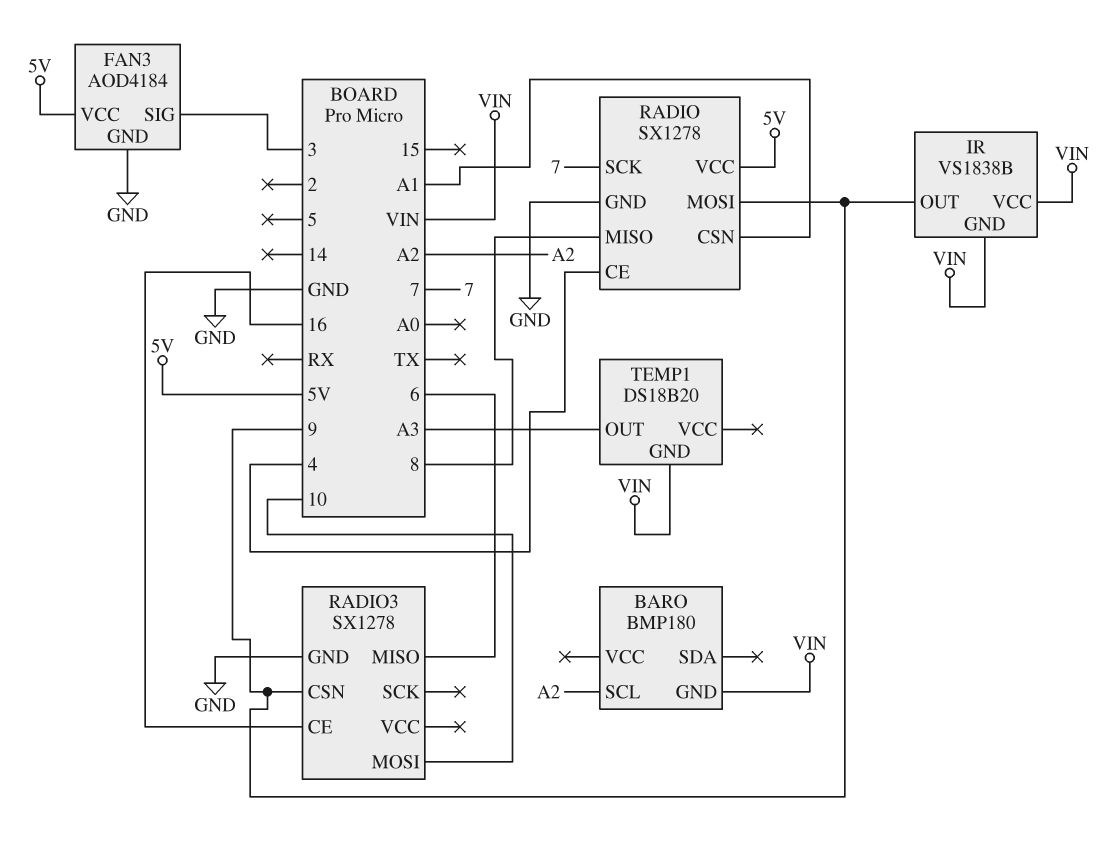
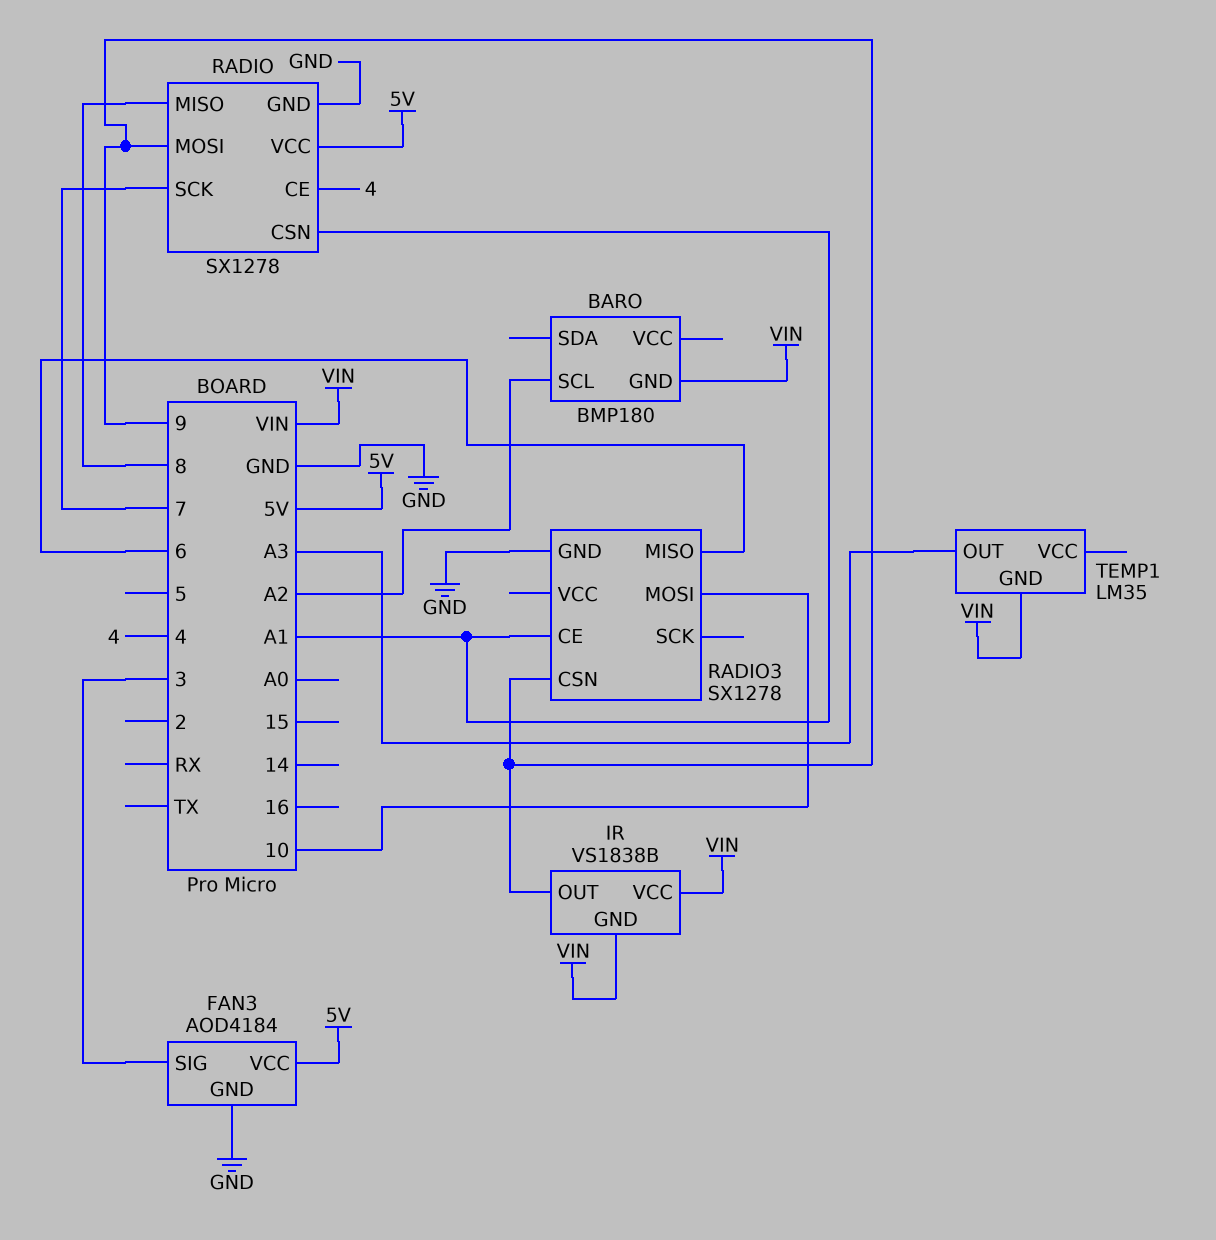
RADIO3 pin CE: 16 -> A1
TEMP1: DS18B20 -> LM35

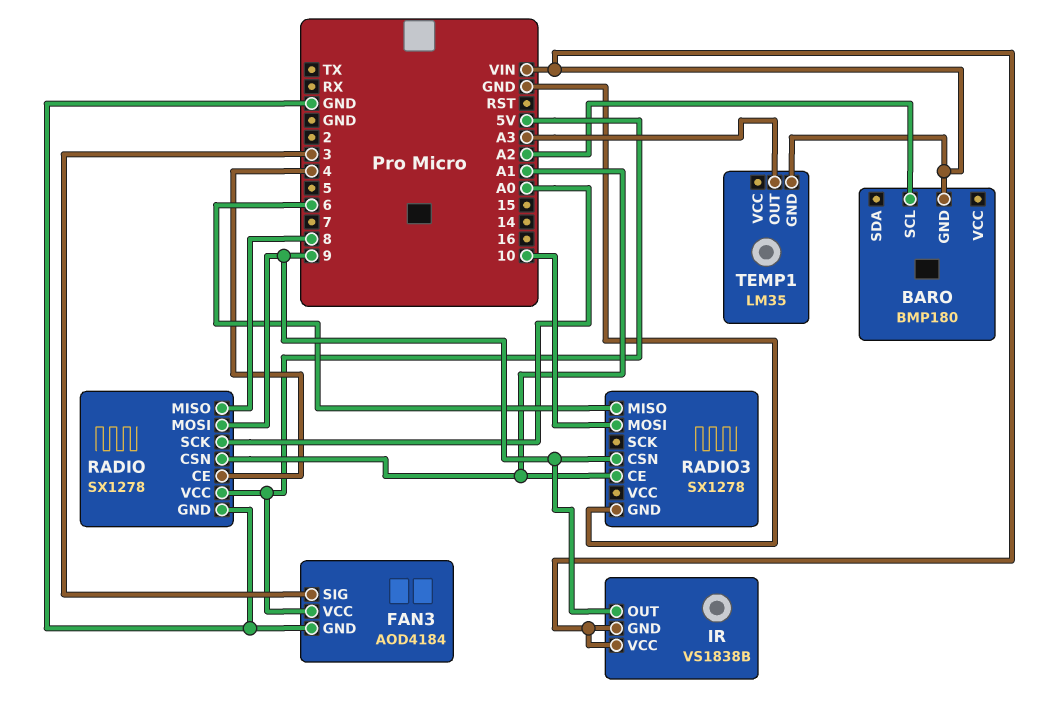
RADIO pin SCK: 7 -> A0

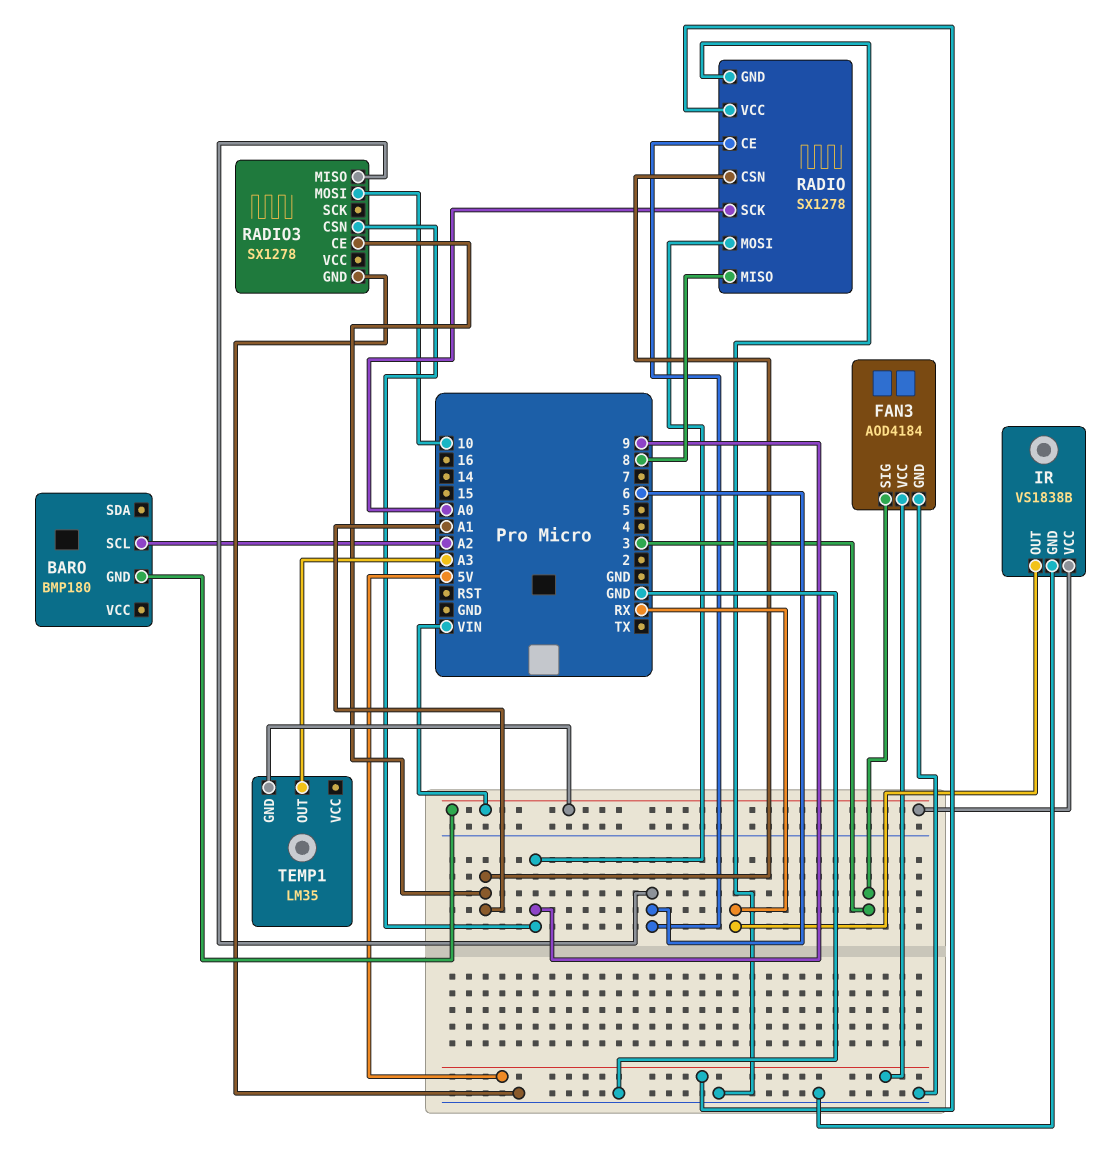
IR pin GND: VIN -> GND
IR pin OUT: 9 -> RX
RADIO pin CE: 4 -> 6

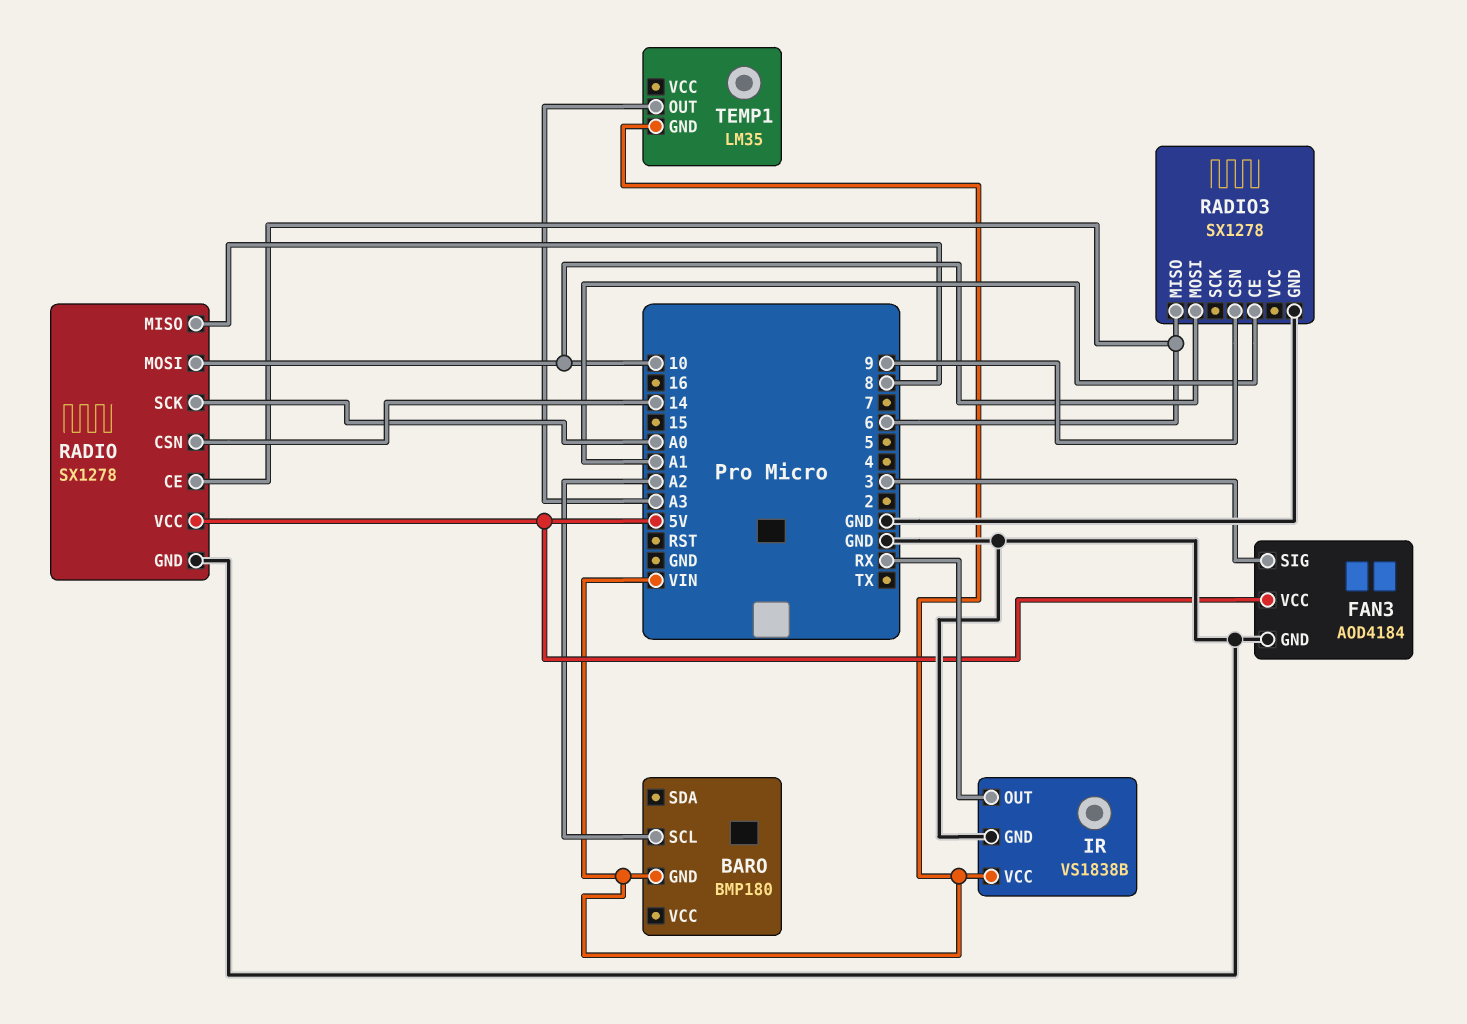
RADIO pin CSN: A1 -> 14
RADIO pin MOSI: 9 -> 10

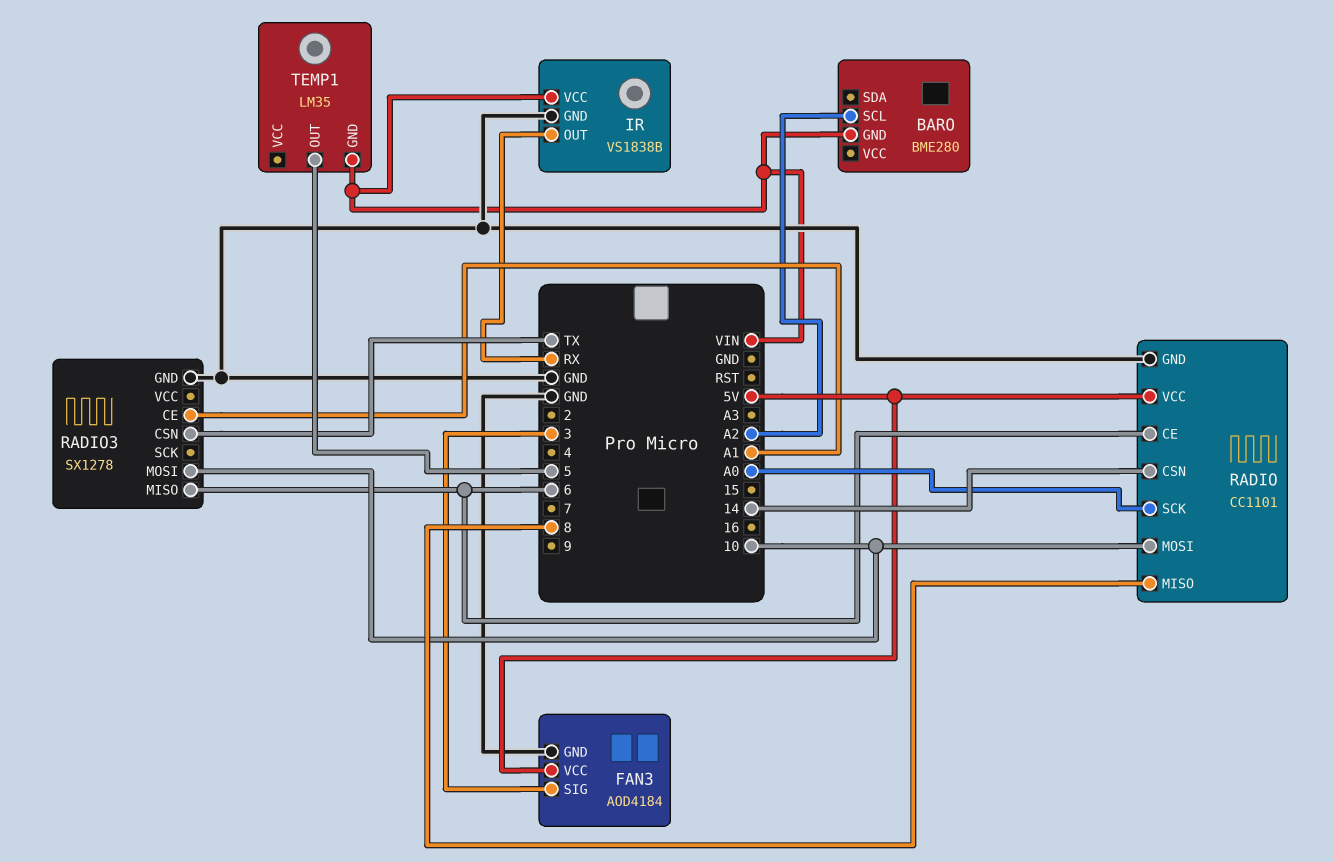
BARO: BMP180 -> BME280
RADIO: SX1278 -> CC1101
RADIO3 pin CSN: 9 -> TX
TEMP1 pin OUT: A3 -> 5

